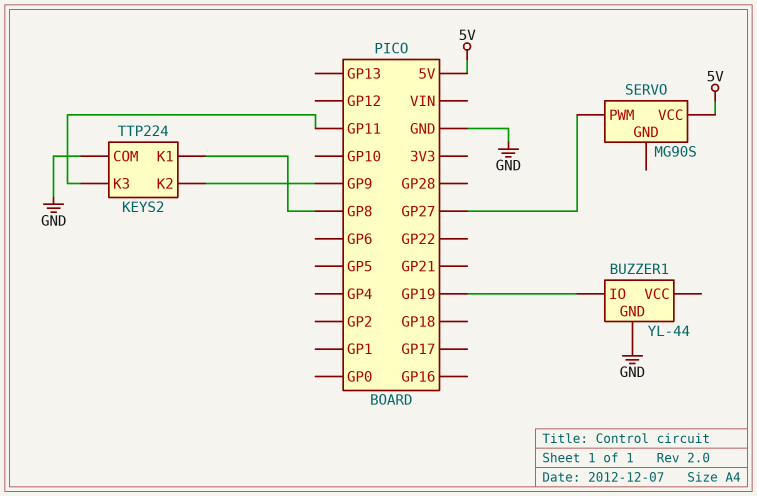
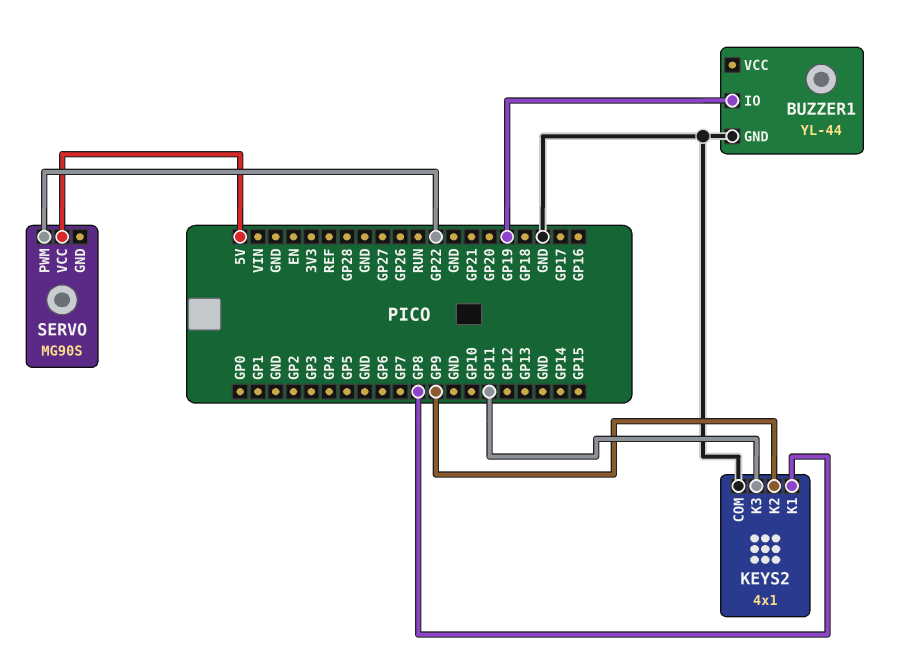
KEYS2: TTP224 -> 4x1
SERVO pin PWM: GP27 -> GP22

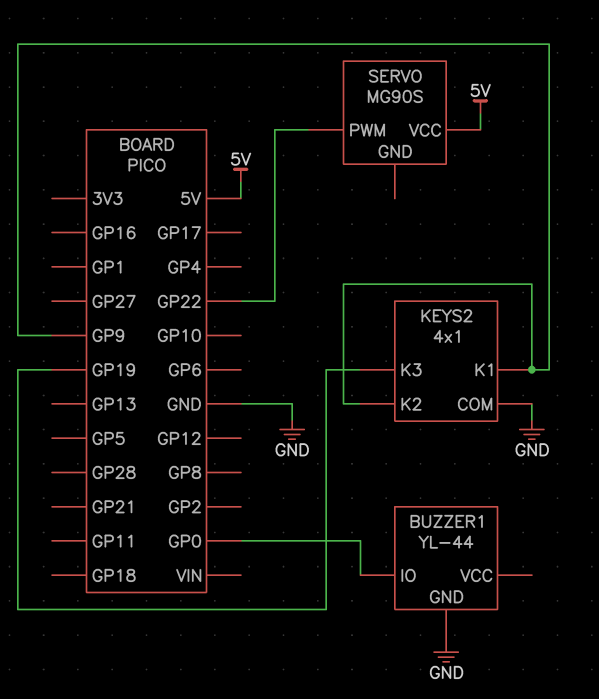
BUZZER1 pin IO: GP19 -> GP0
KEYS2 pin K1: GP8 -> GP9
KEYS2 pin K3: GP11 -> GP19

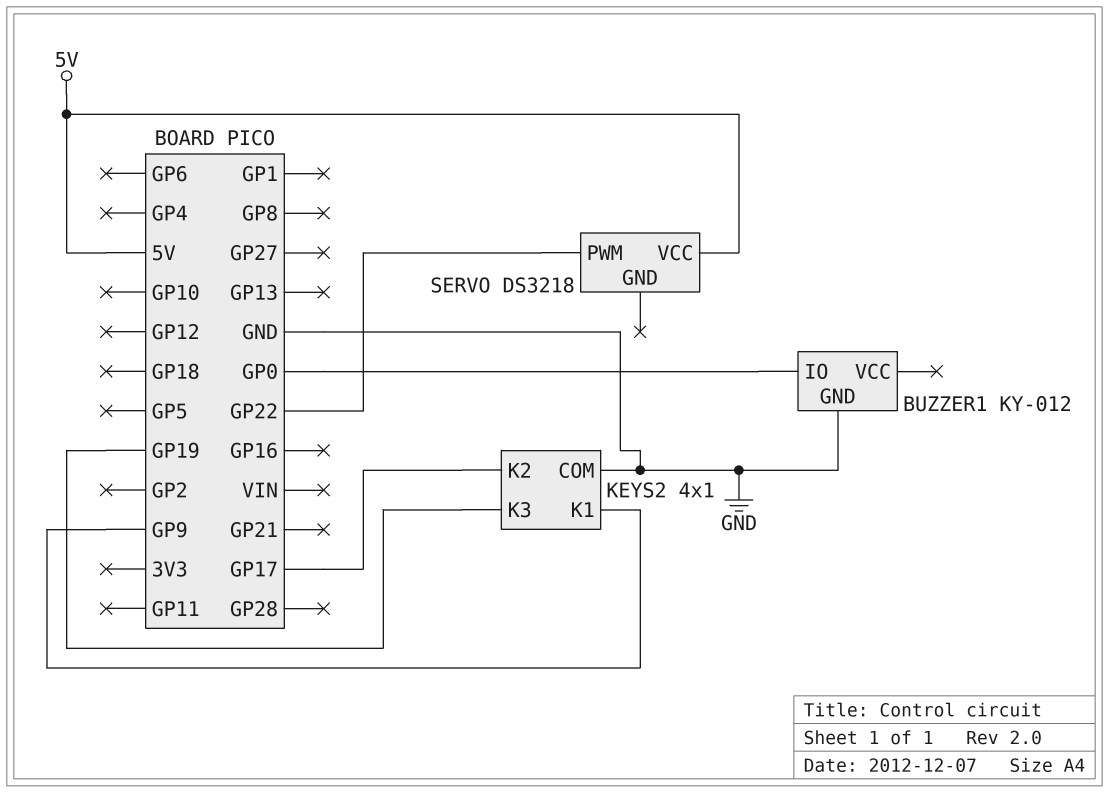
BUZZER1: YL-44 -> KY-012
KEYS2 pin K2: GP9 -> GP17
SERVO: MG90S -> DS3218

